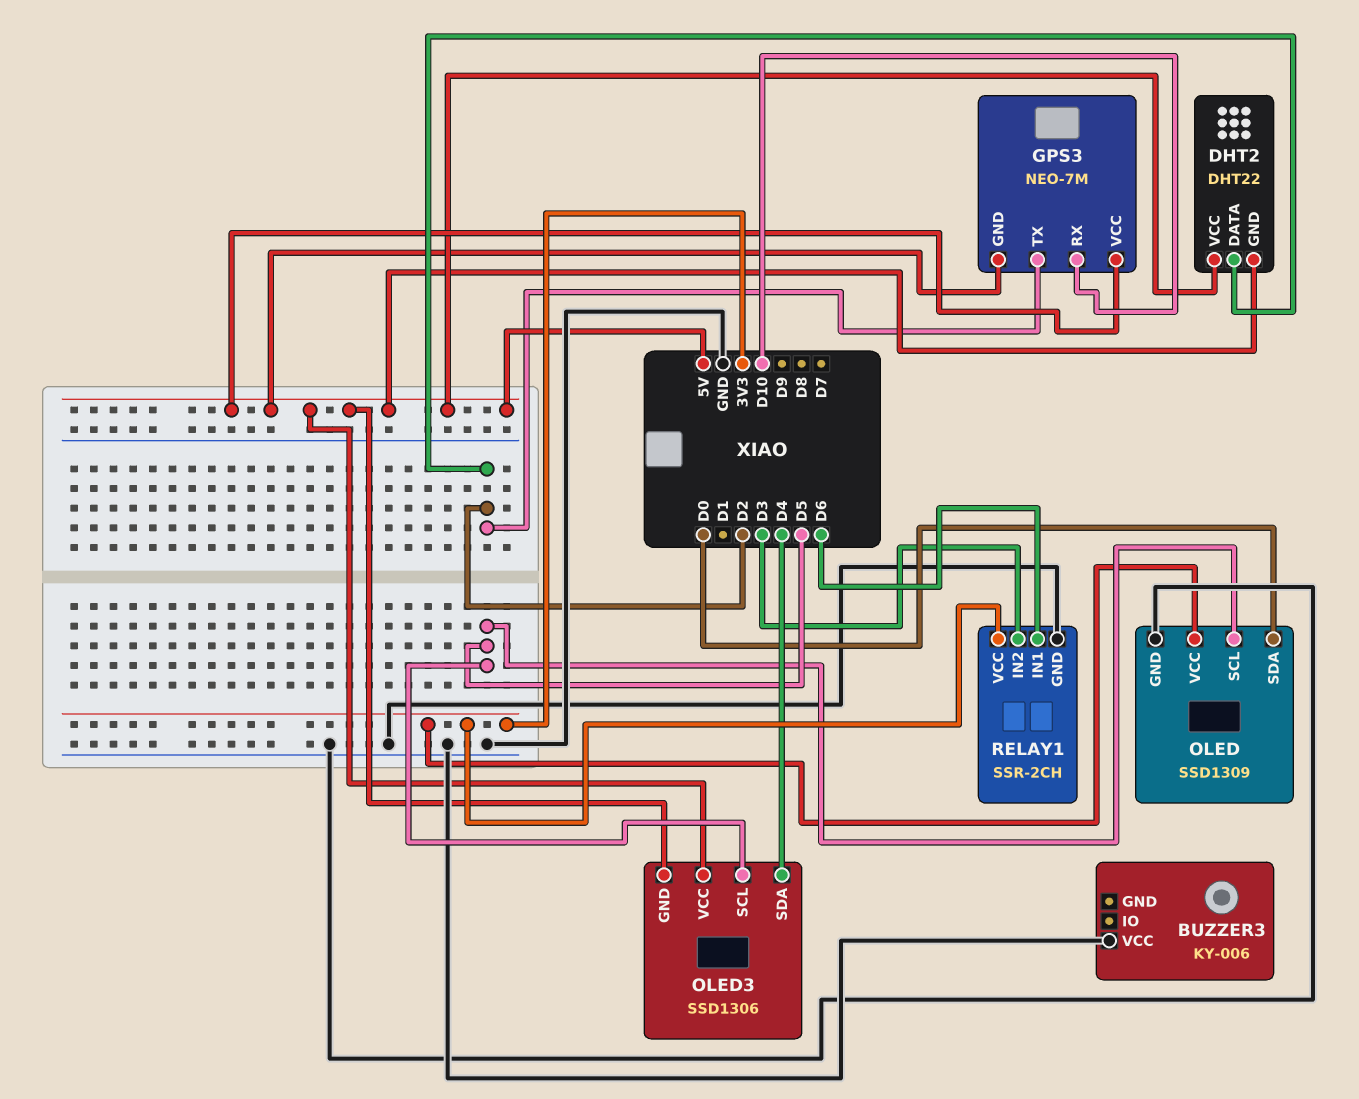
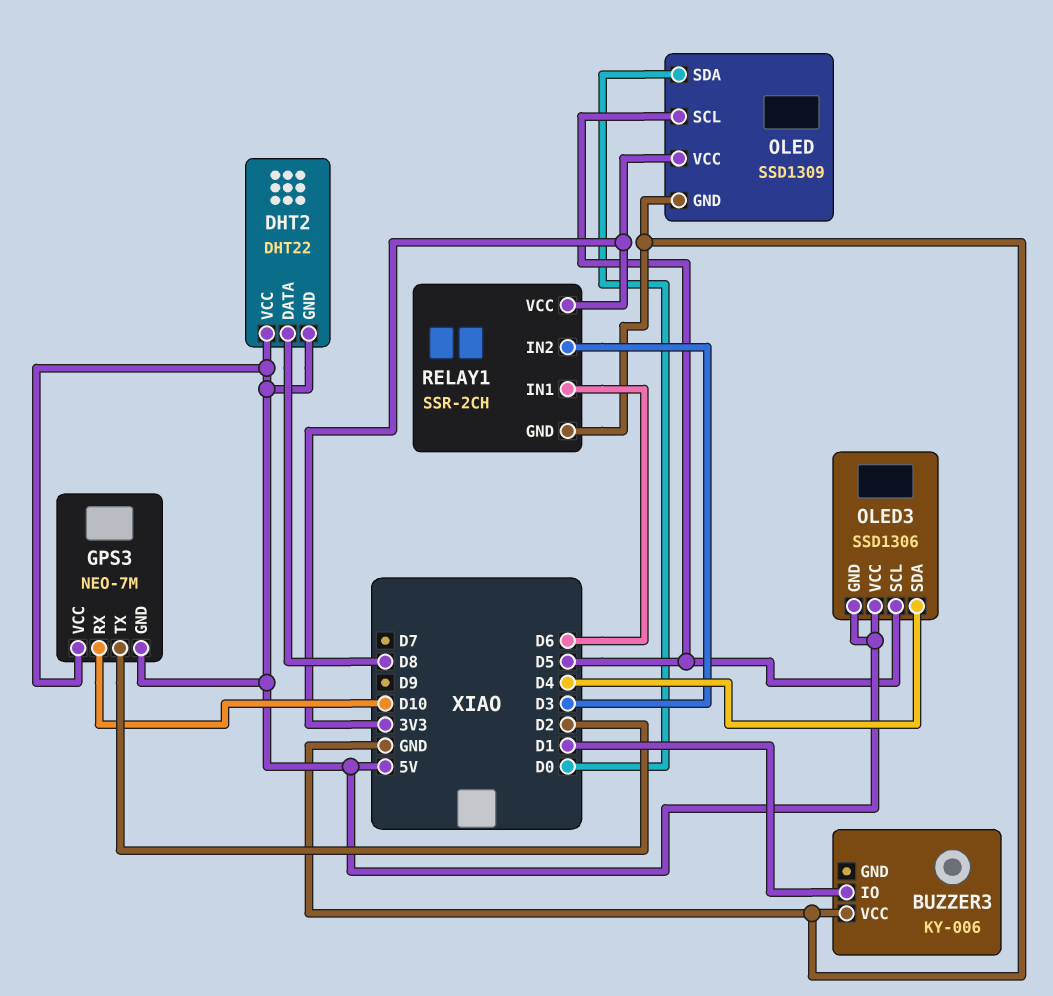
BUZZER3 pin IO: none -> D1
DHT2 pin DATA: D2 -> D8

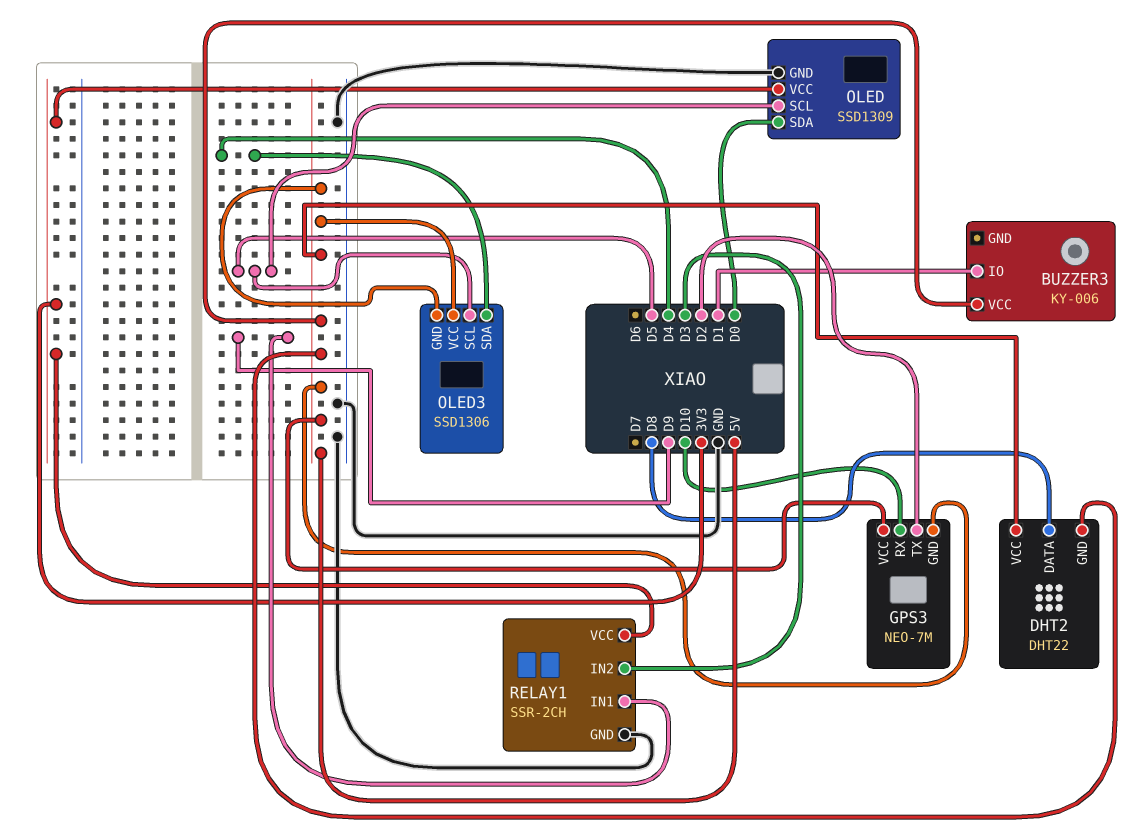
BUZZER3 pin VCC: GND -> 5V
RELAY1 pin IN1: D6 -> D9

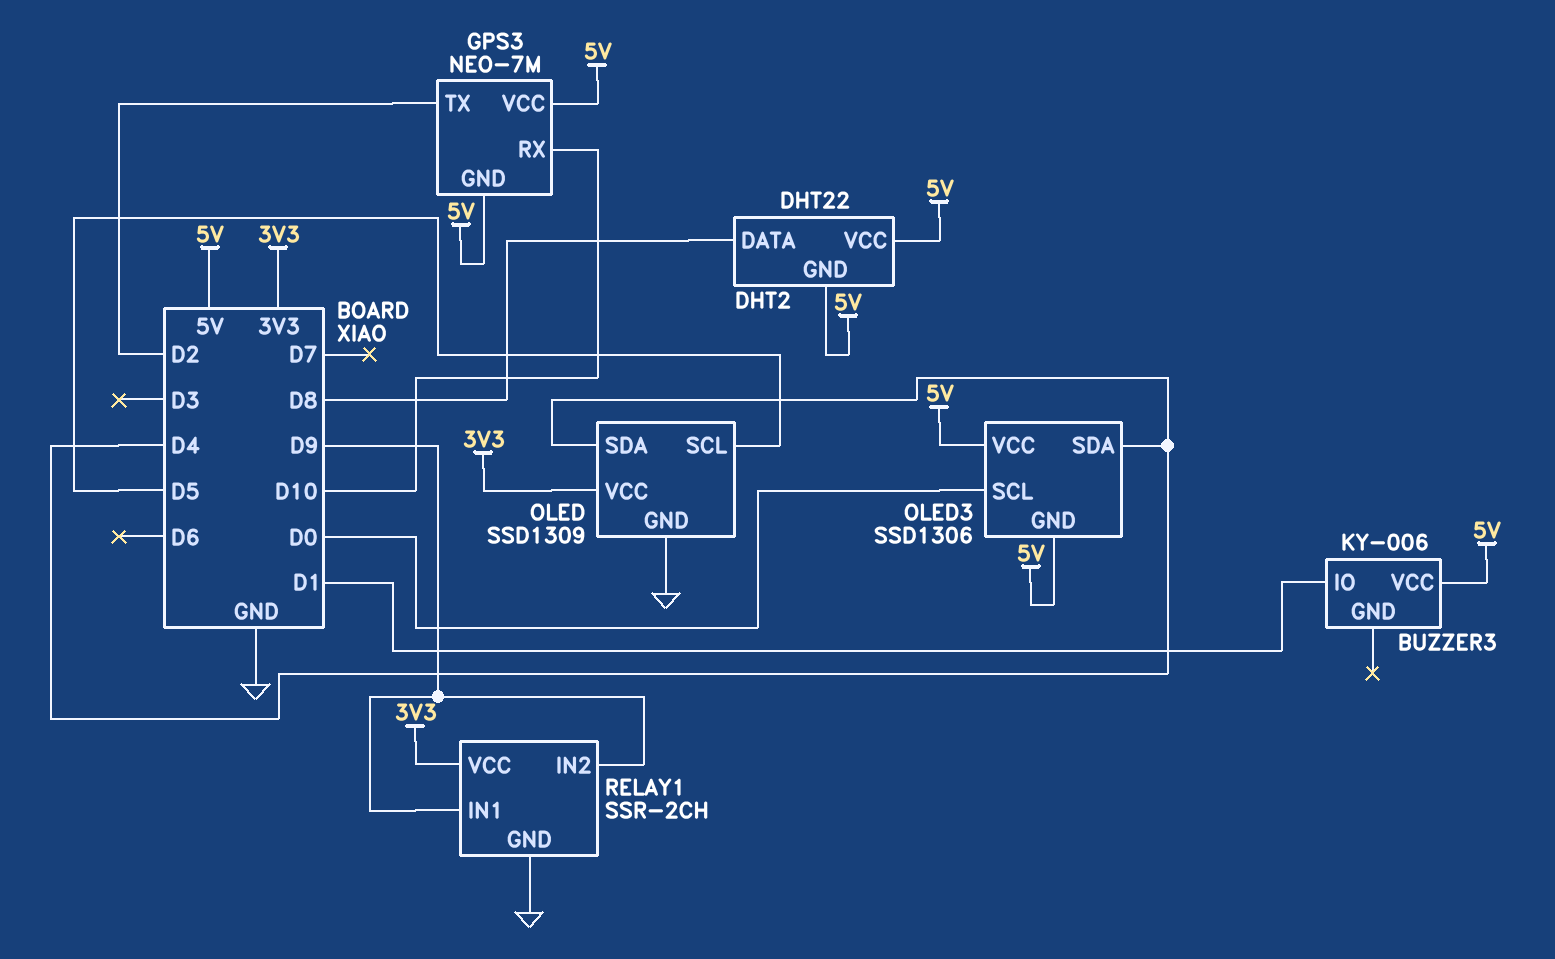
OLED pin SDA: D0 -> D4
OLED3 pin SCL: D5 -> D0
RELAY1 pin IN2: D3 -> D9

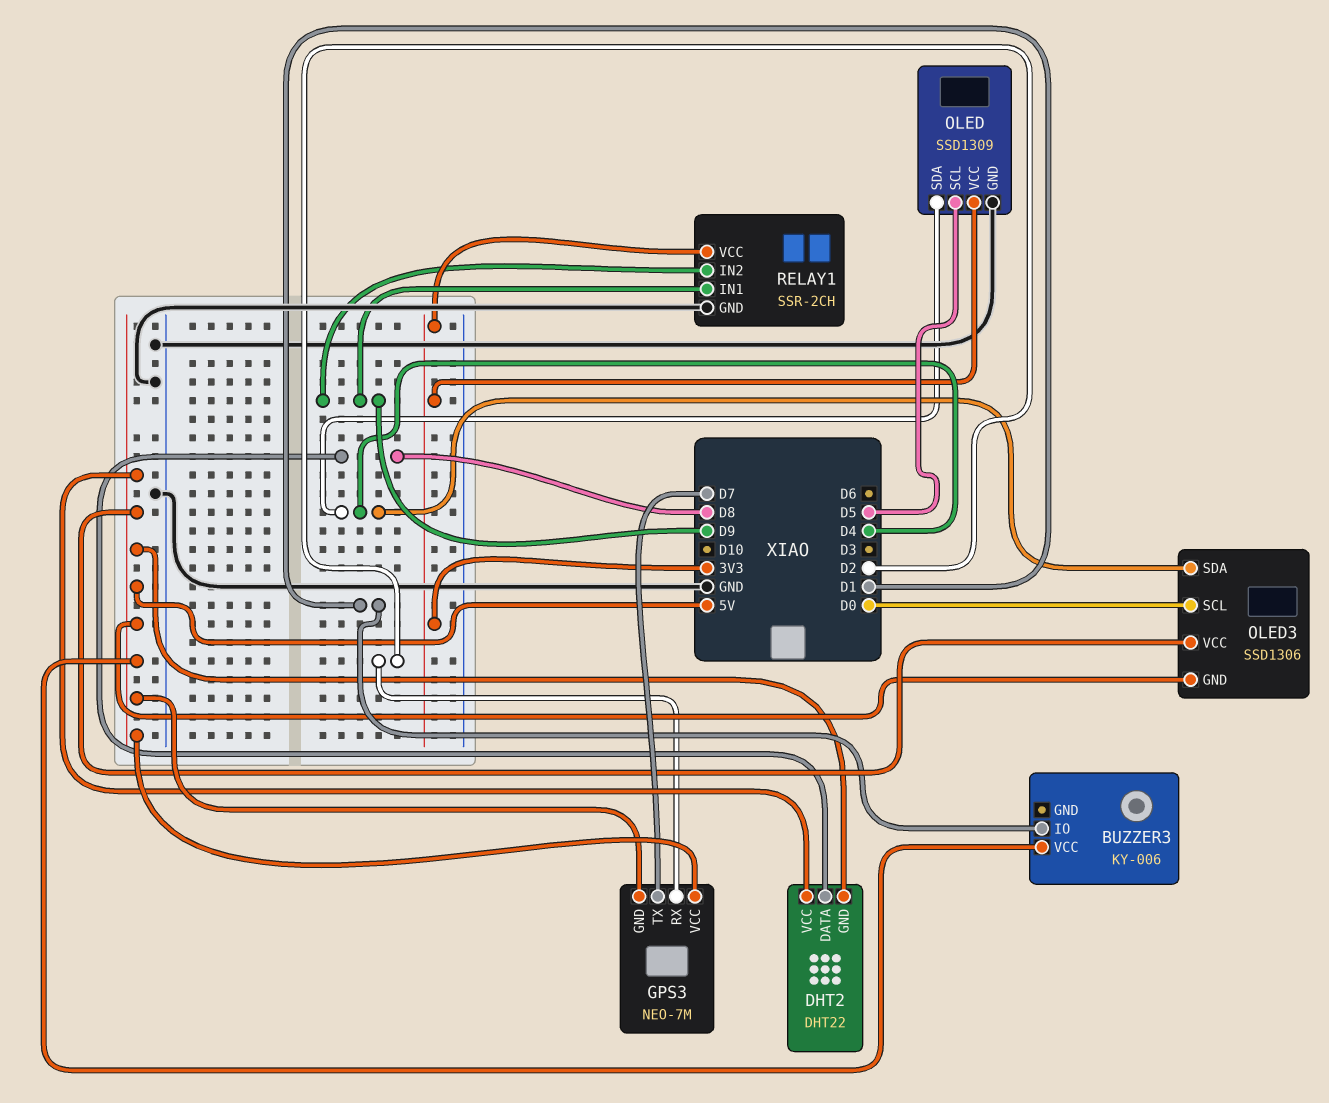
GPS3 pin RX: D10 -> D2
GPS3 pin TX: D2 -> D7

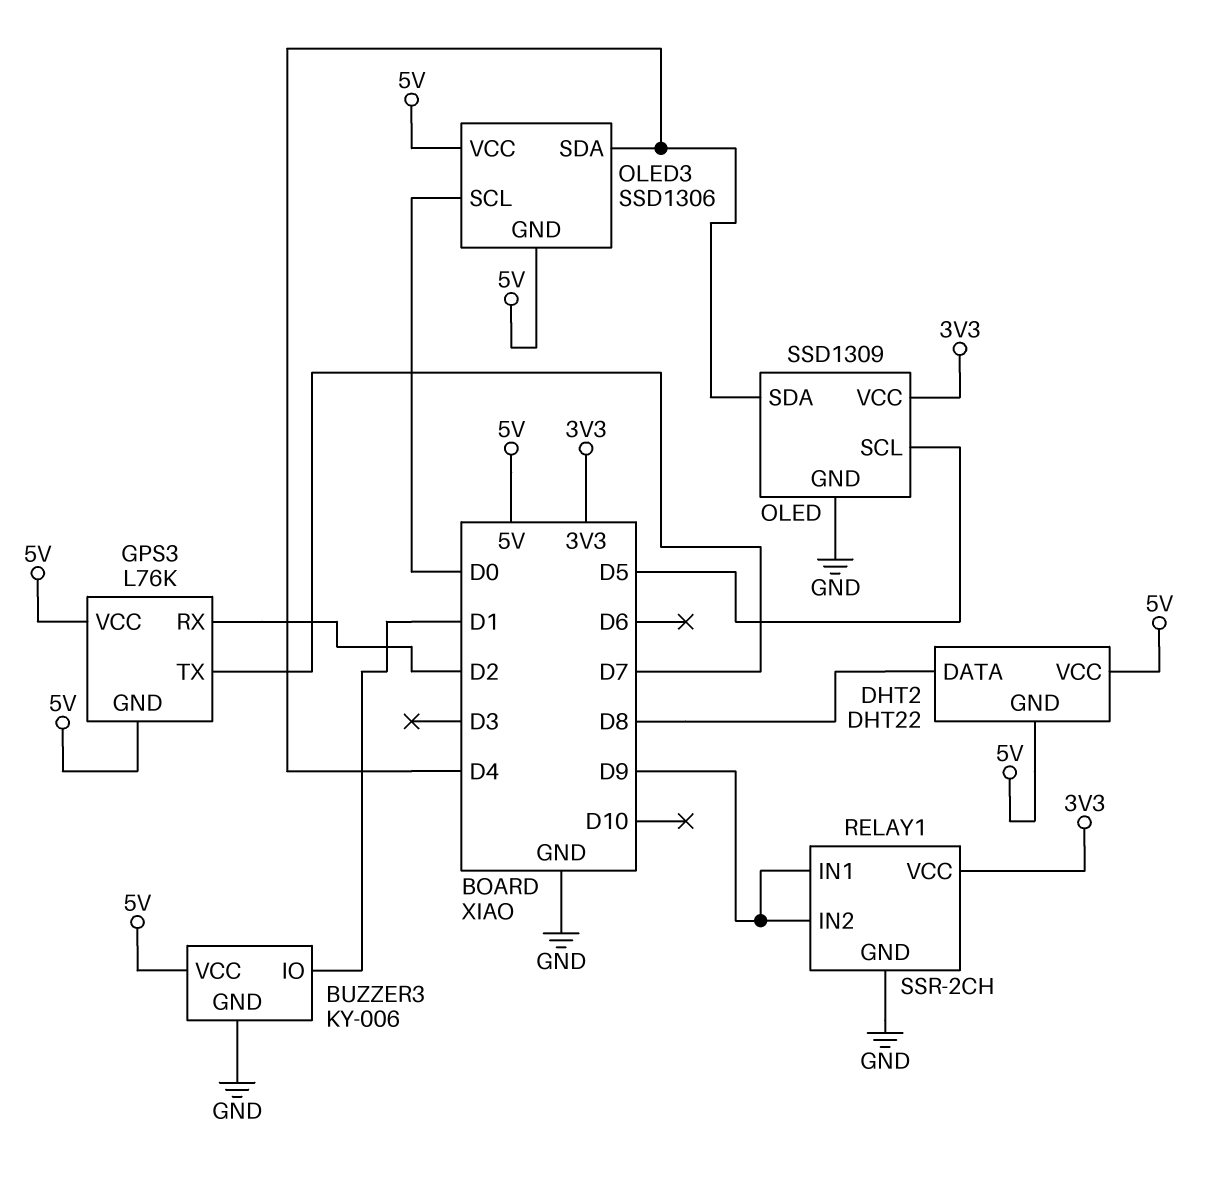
BUZZER3 pin GND: none -> GND
GPS3: NEO-7M -> L76K

